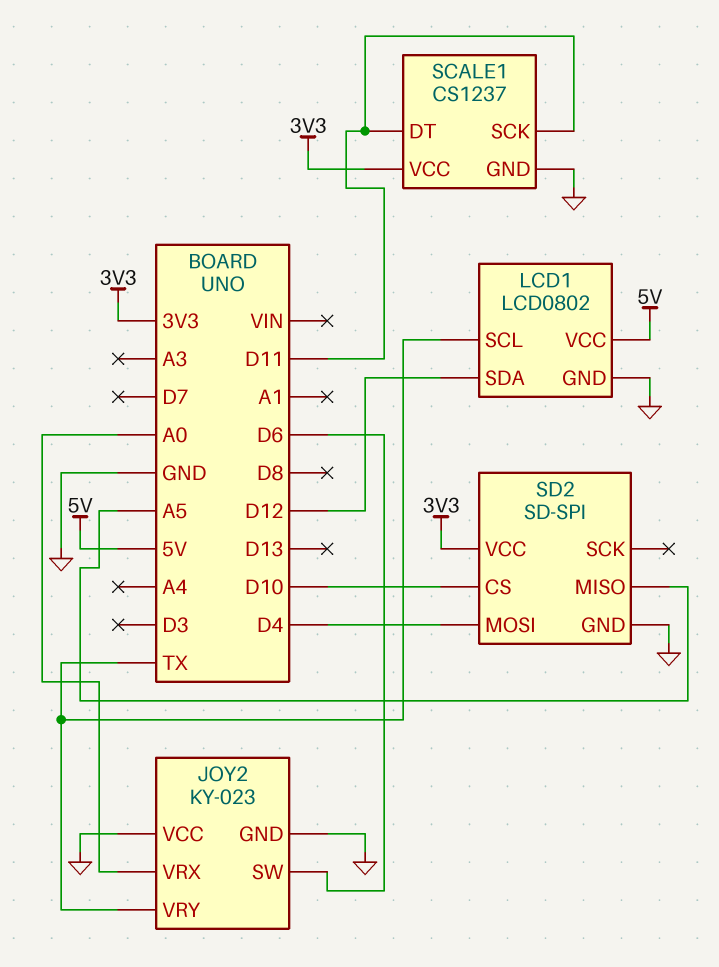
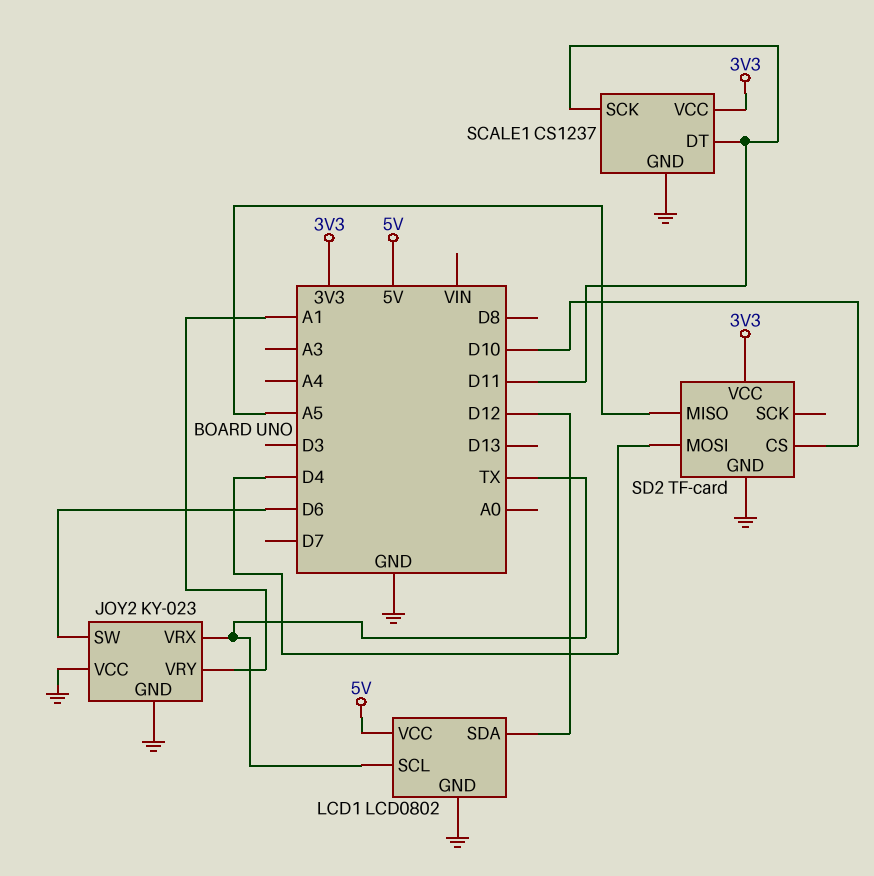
JOY2 pin VRX: A0 -> TX
JOY2 pin VRY: TX -> A1
SD2: SD-SPI -> TF-card

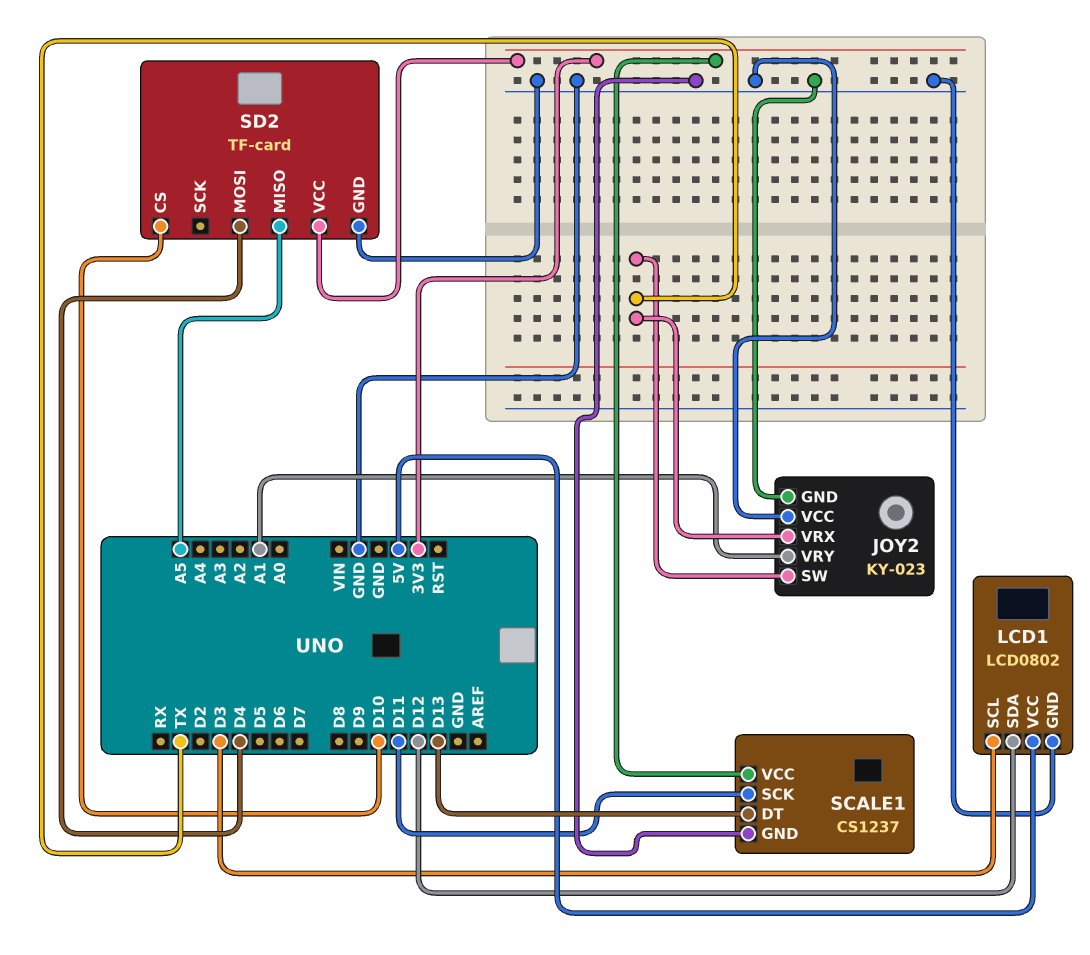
JOY2 pin SW: D6 -> TX
LCD1 pin SCL: TX -> D3
SCALE1 pin DT: D11 -> D13

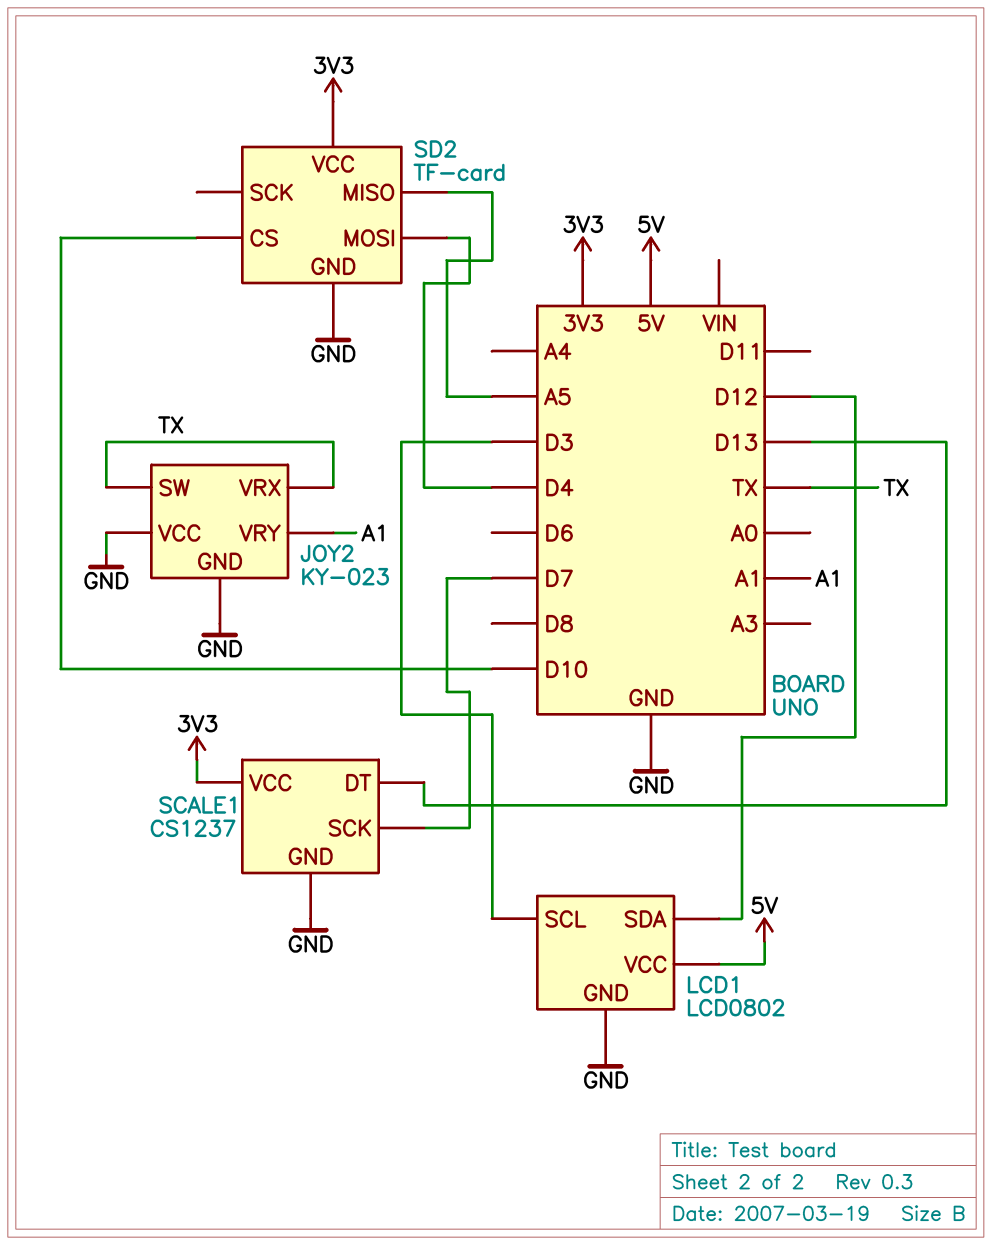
SCALE1 pin SCK: D11 -> D7

